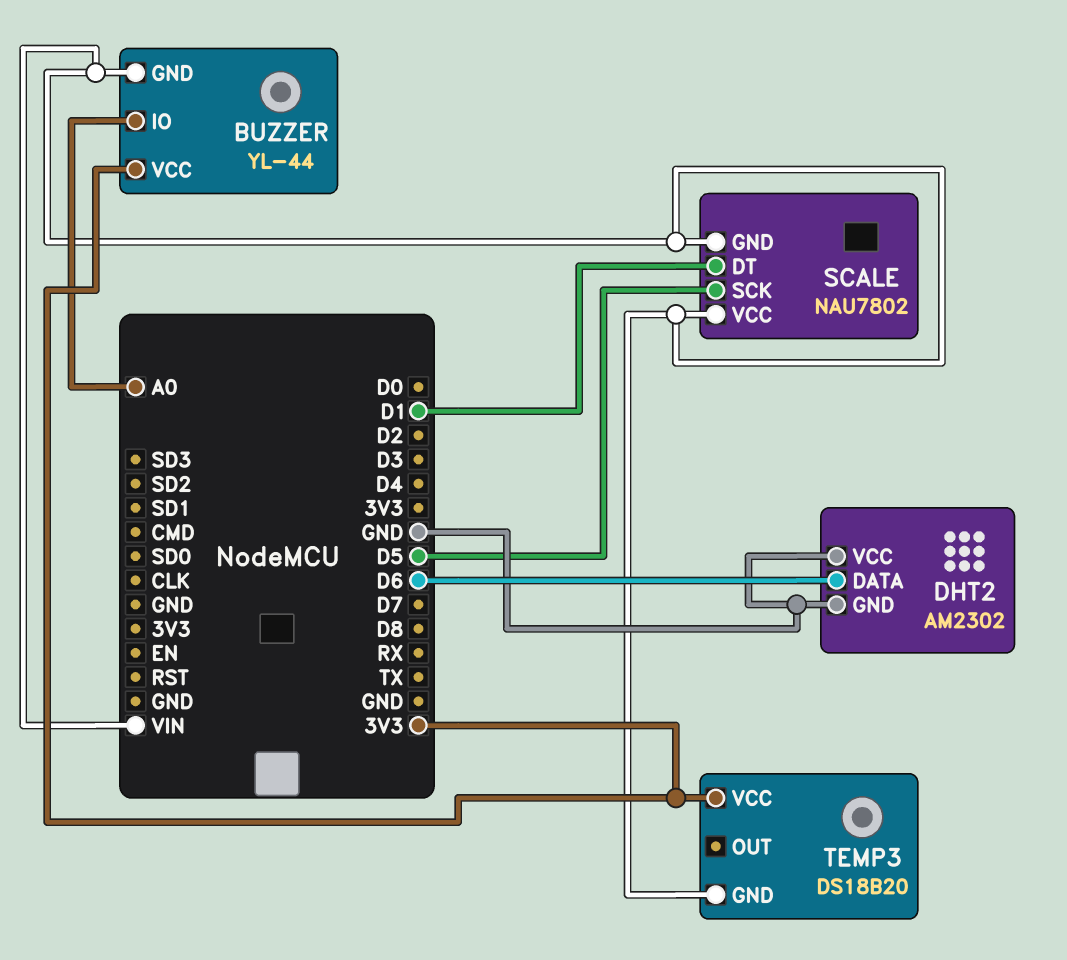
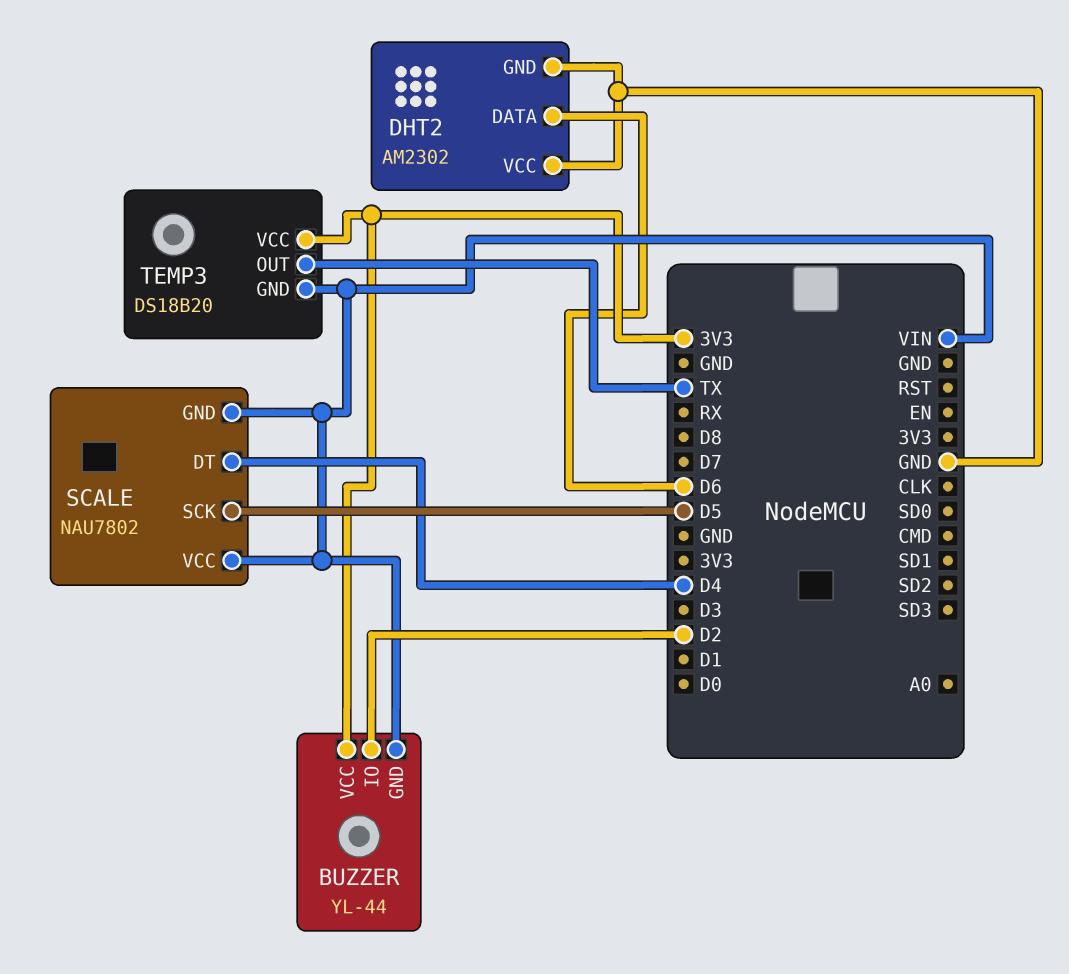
BUZZER pin IO: A0 -> D2
SCALE pin DT: D1 -> D4
TEMP3 pin OUT: none -> TX

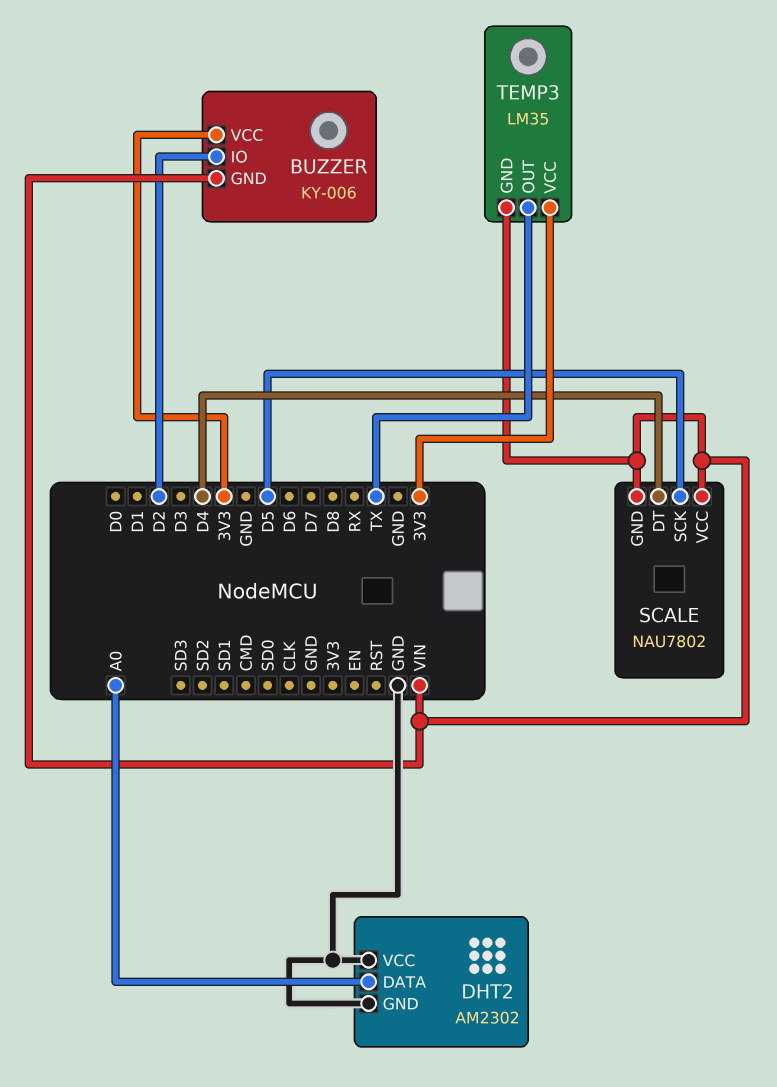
BUZZER: YL-44 -> KY-006
DHT2 pin DATA: D6 -> A0
TEMP3: DS18B20 -> LM35

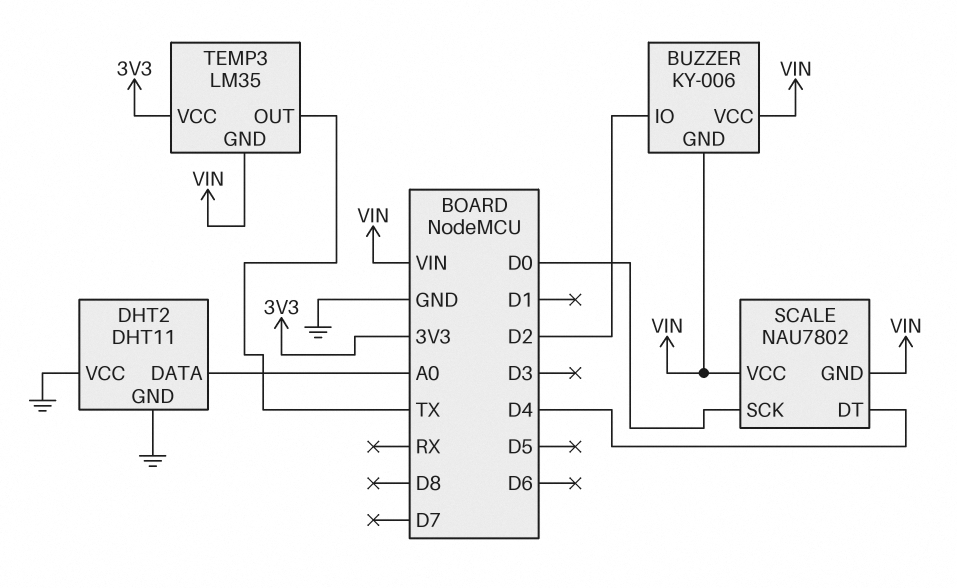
BUZZER pin VCC: 3V3 -> VIN
DHT2: AM2302 -> DHT11
SCALE pin SCK: D5 -> D0

